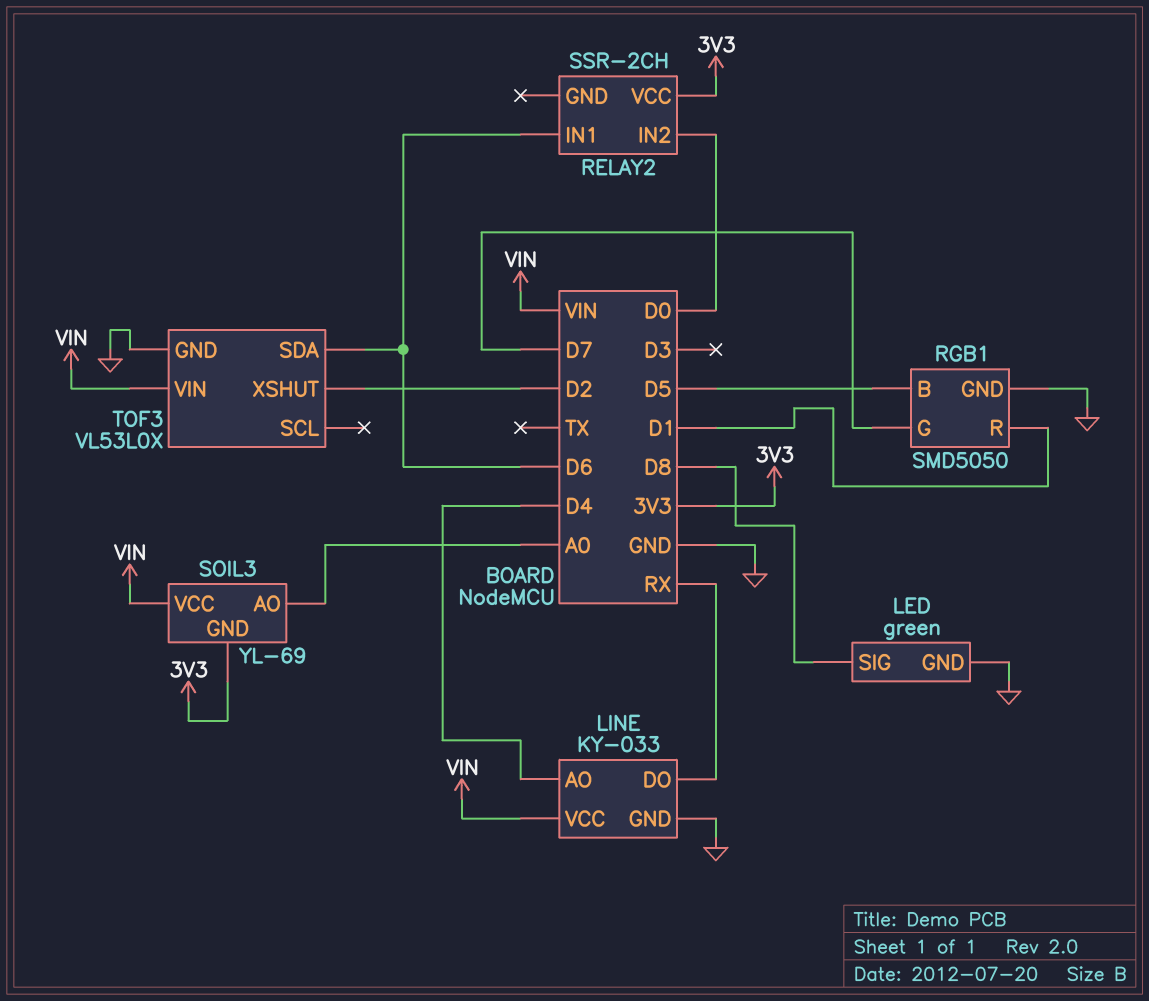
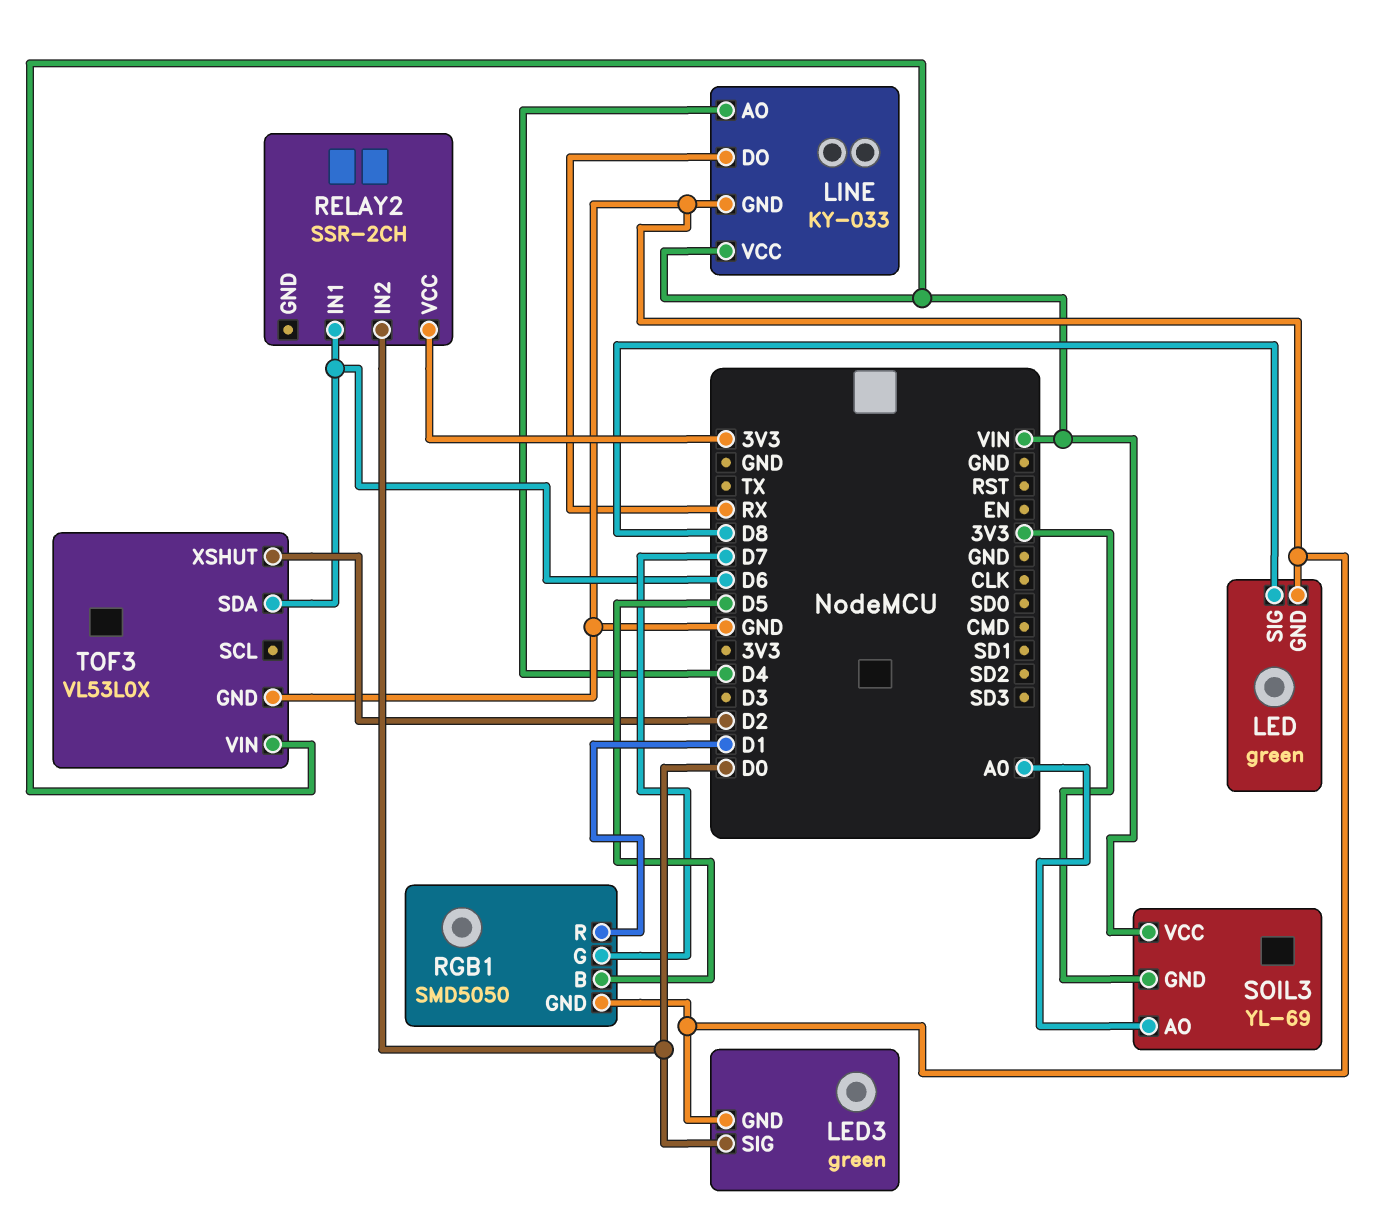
LED3: none -> green
LED3 pin GND: none -> GND
LED3 pin SIG: none -> D0

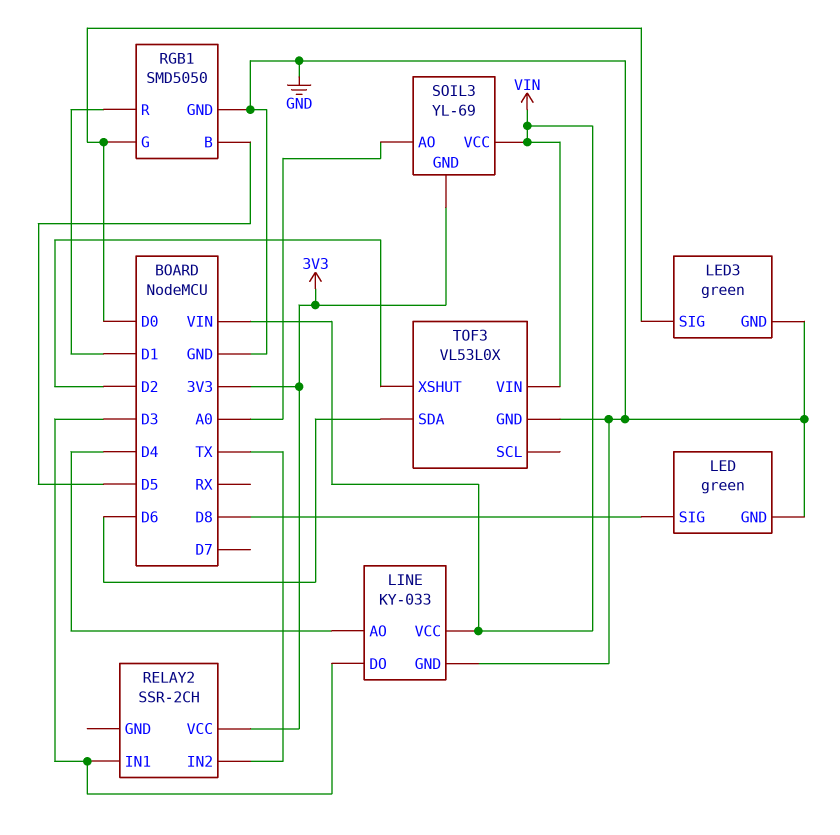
LINE pin DO: RX -> D3
RELAY2 pin IN1: D6 -> D3
RELAY2 pin IN2: D0 -> TX
RGB1 pin G: D7 -> D0

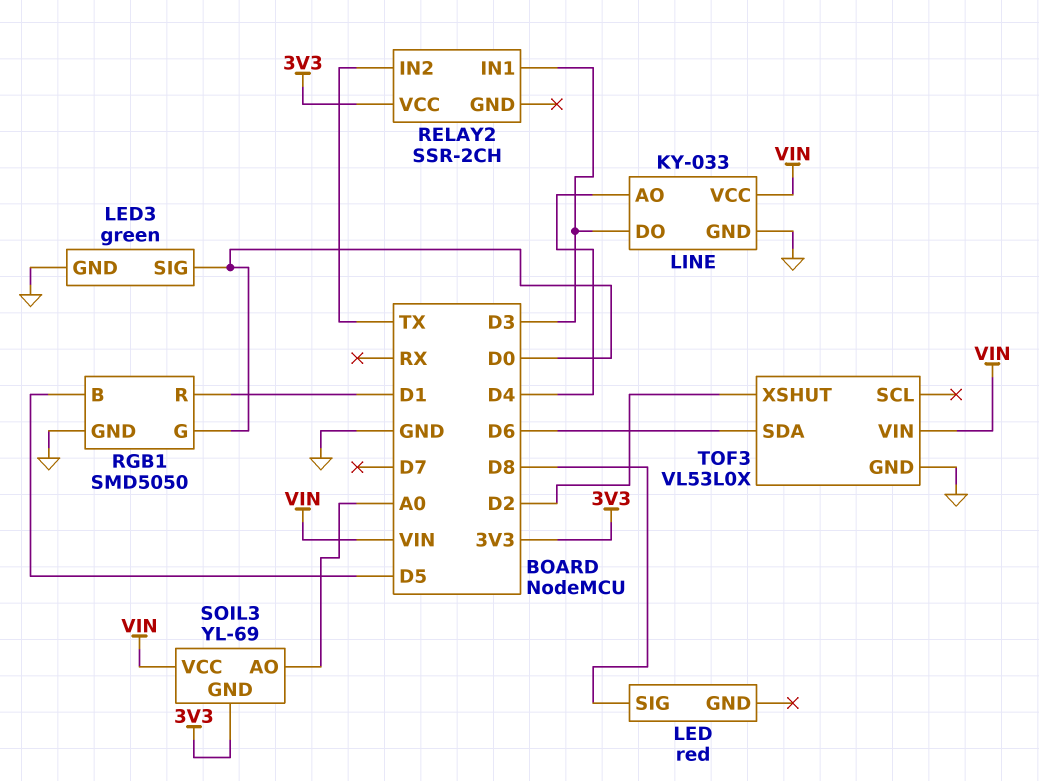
LED: green -> red
LED pin GND: GND -> none

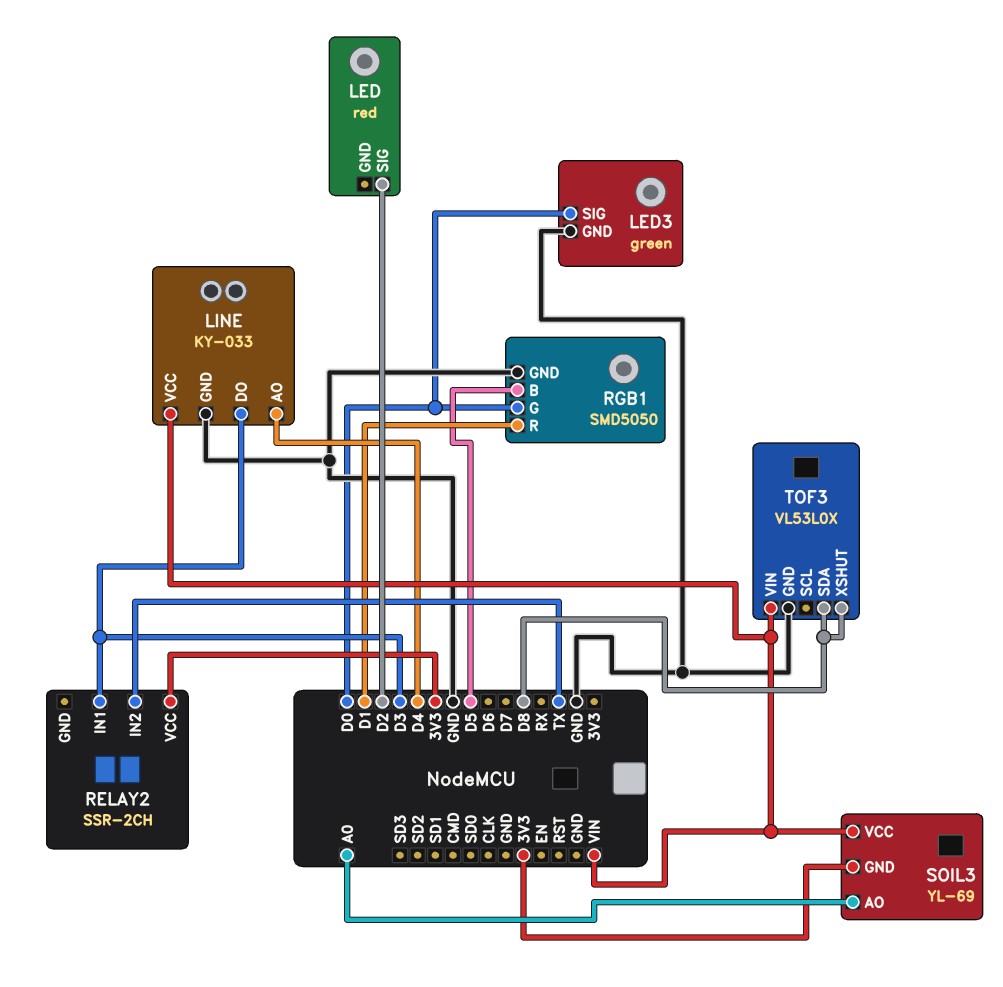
LED pin SIG: D8 -> D2
TOF3 pin SDA: D6 -> D8
TOF3 pin XSHUT: D2 -> D8

